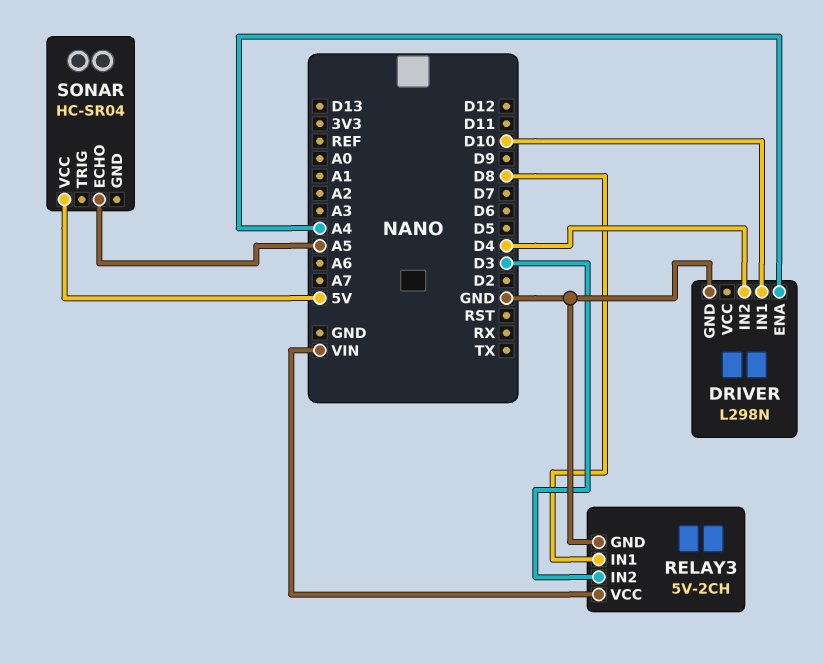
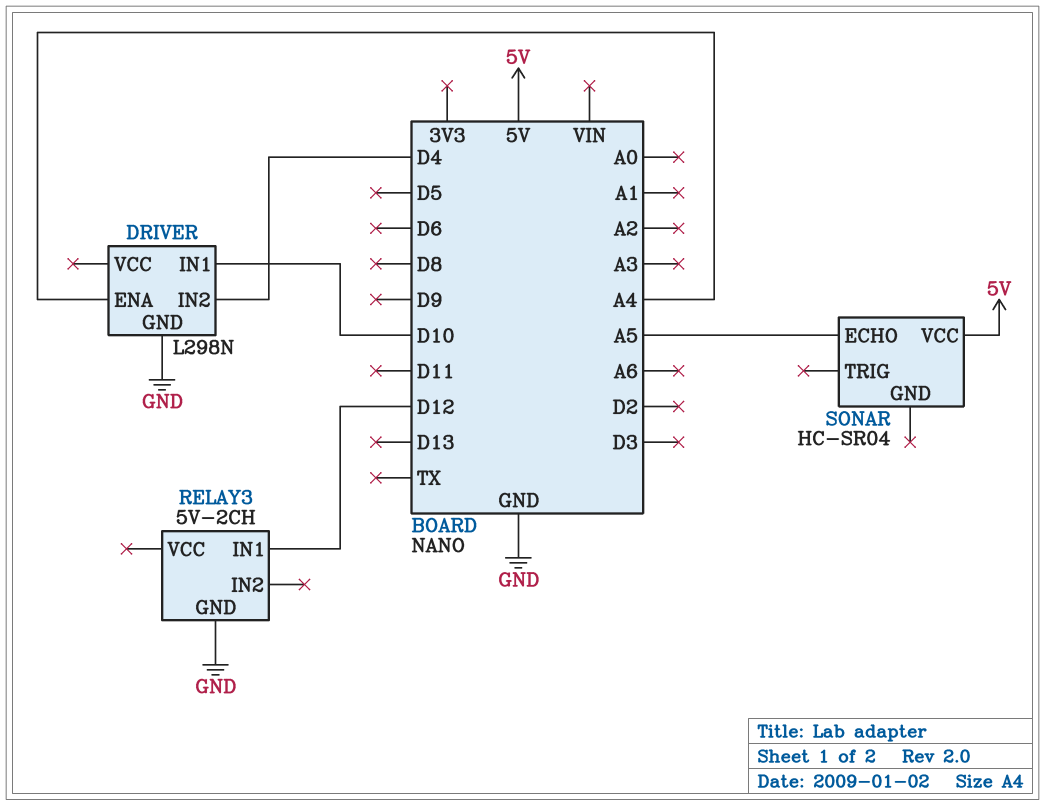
RELAY3 pin IN1: D8 -> D12
RELAY3 pin IN2: D3 -> none
RELAY3 pin VCC: VIN -> none

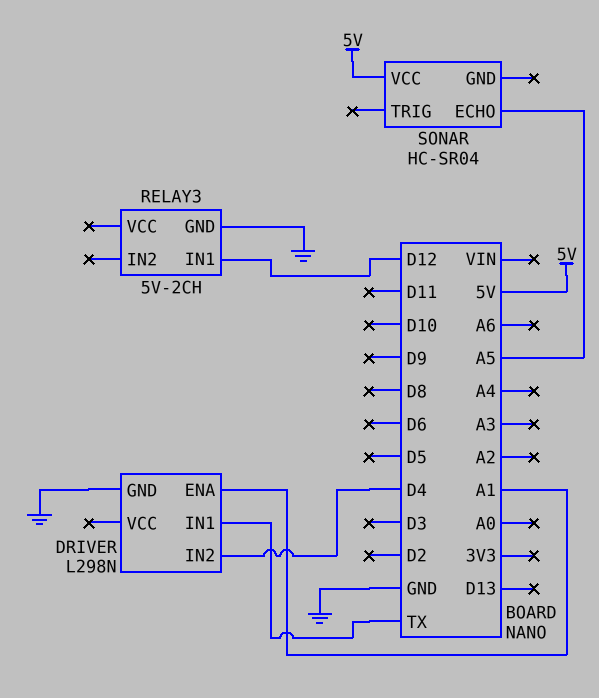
DRIVER pin ENA: A4 -> A1
DRIVER pin IN1: D10 -> TX

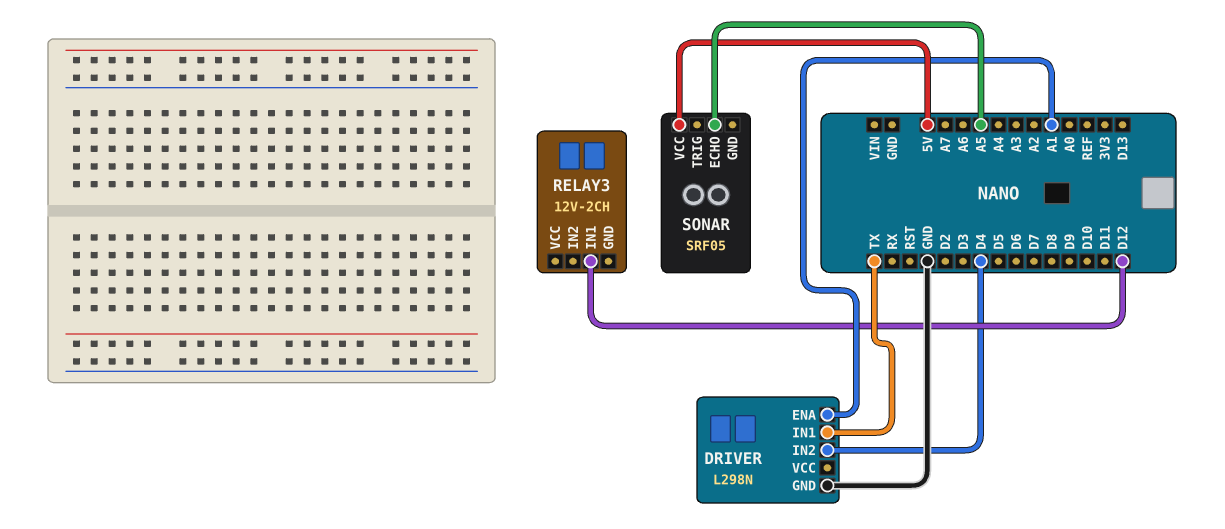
RELAY3: 5V-2CH -> 12V-2CH
RELAY3 pin GND: GND -> none
SONAR: HC-SR04 -> SRF05

